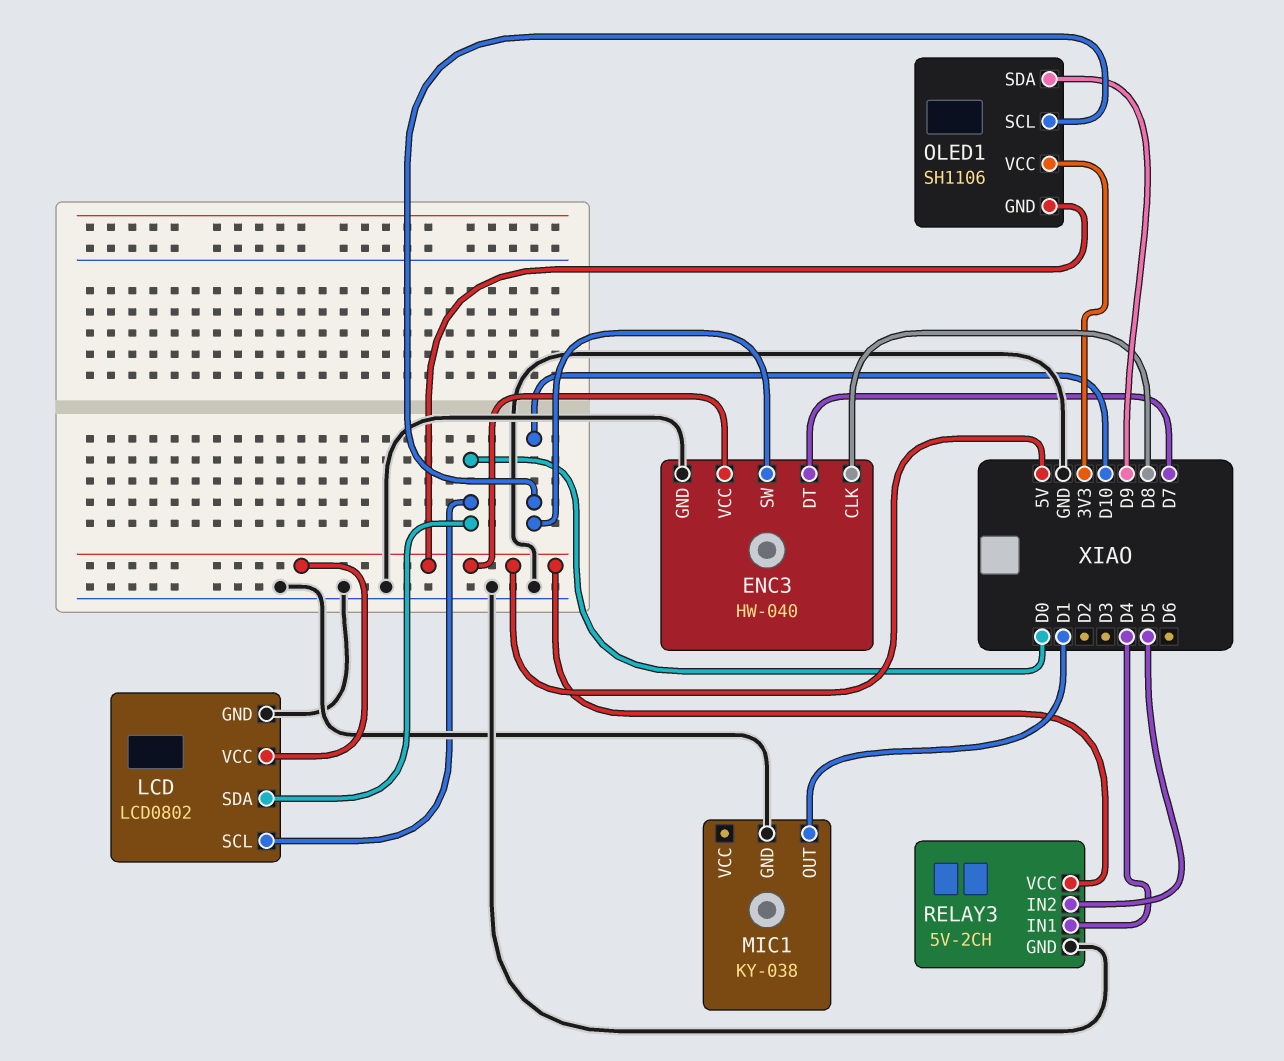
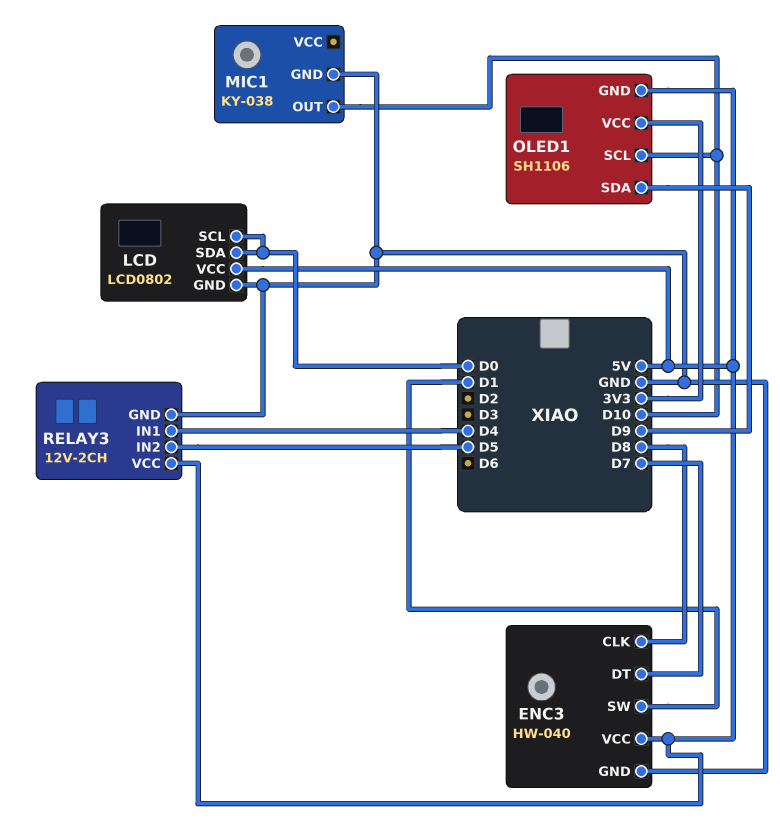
ENC3 pin SW: D10 -> D1
MIC1 pin OUT: D1 -> D10
RELAY3: 5V-2CH -> 12V-2CH

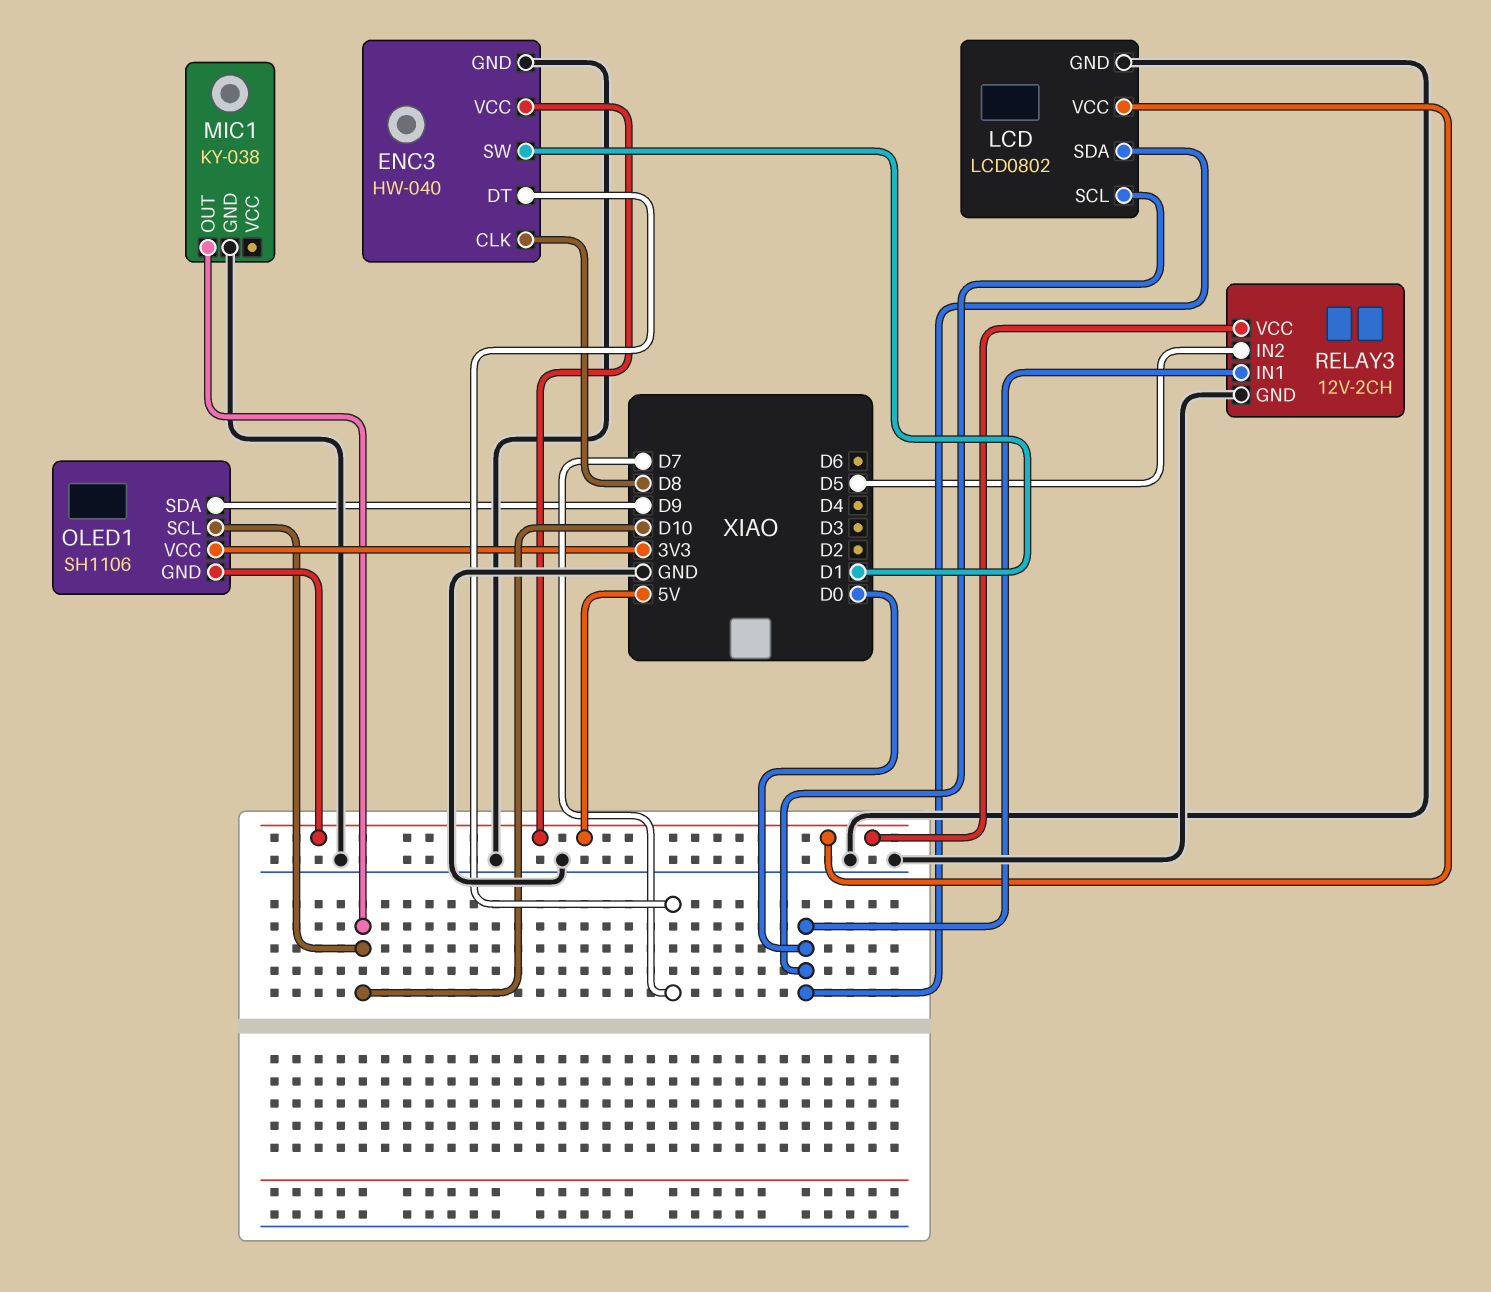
RELAY3 pin IN1: D4 -> D0

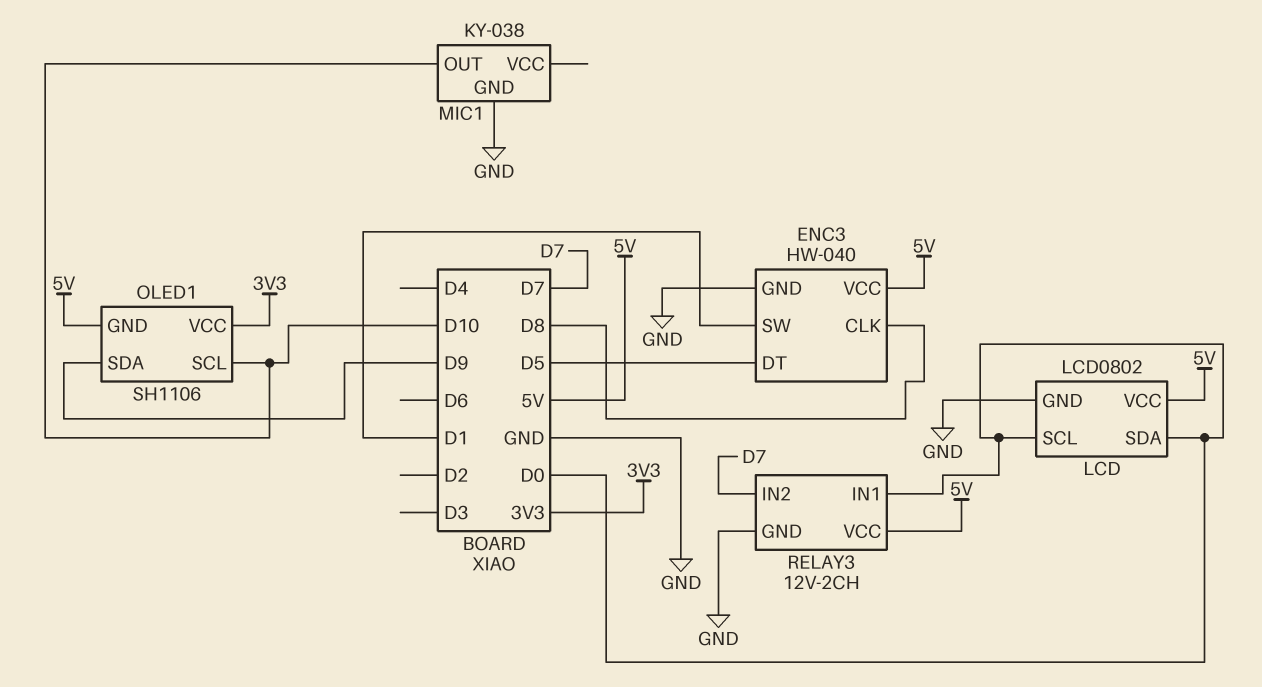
ENC3 pin DT: D7 -> D5
RELAY3 pin IN2: D5 -> D7

